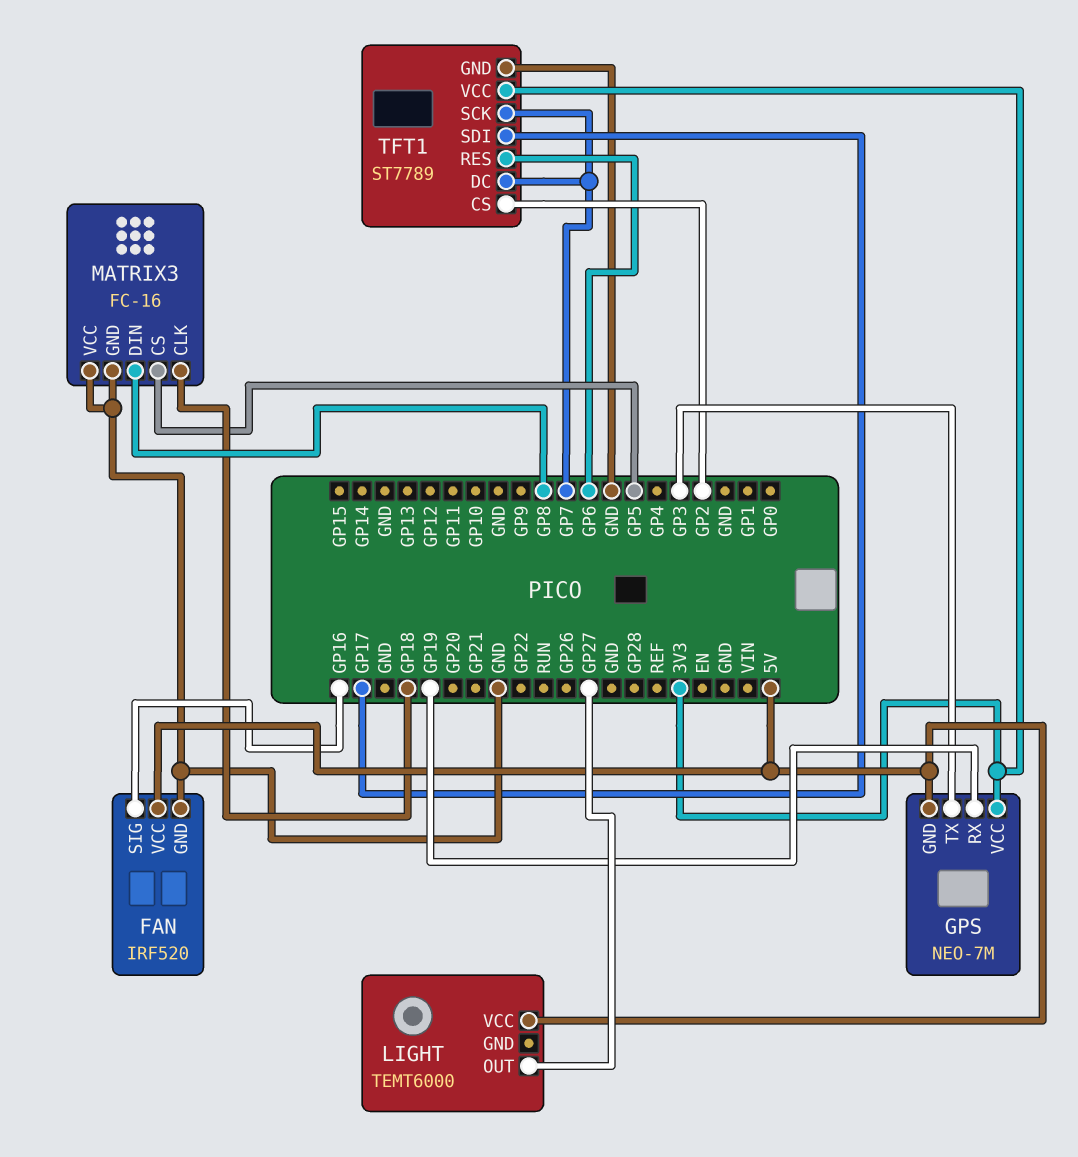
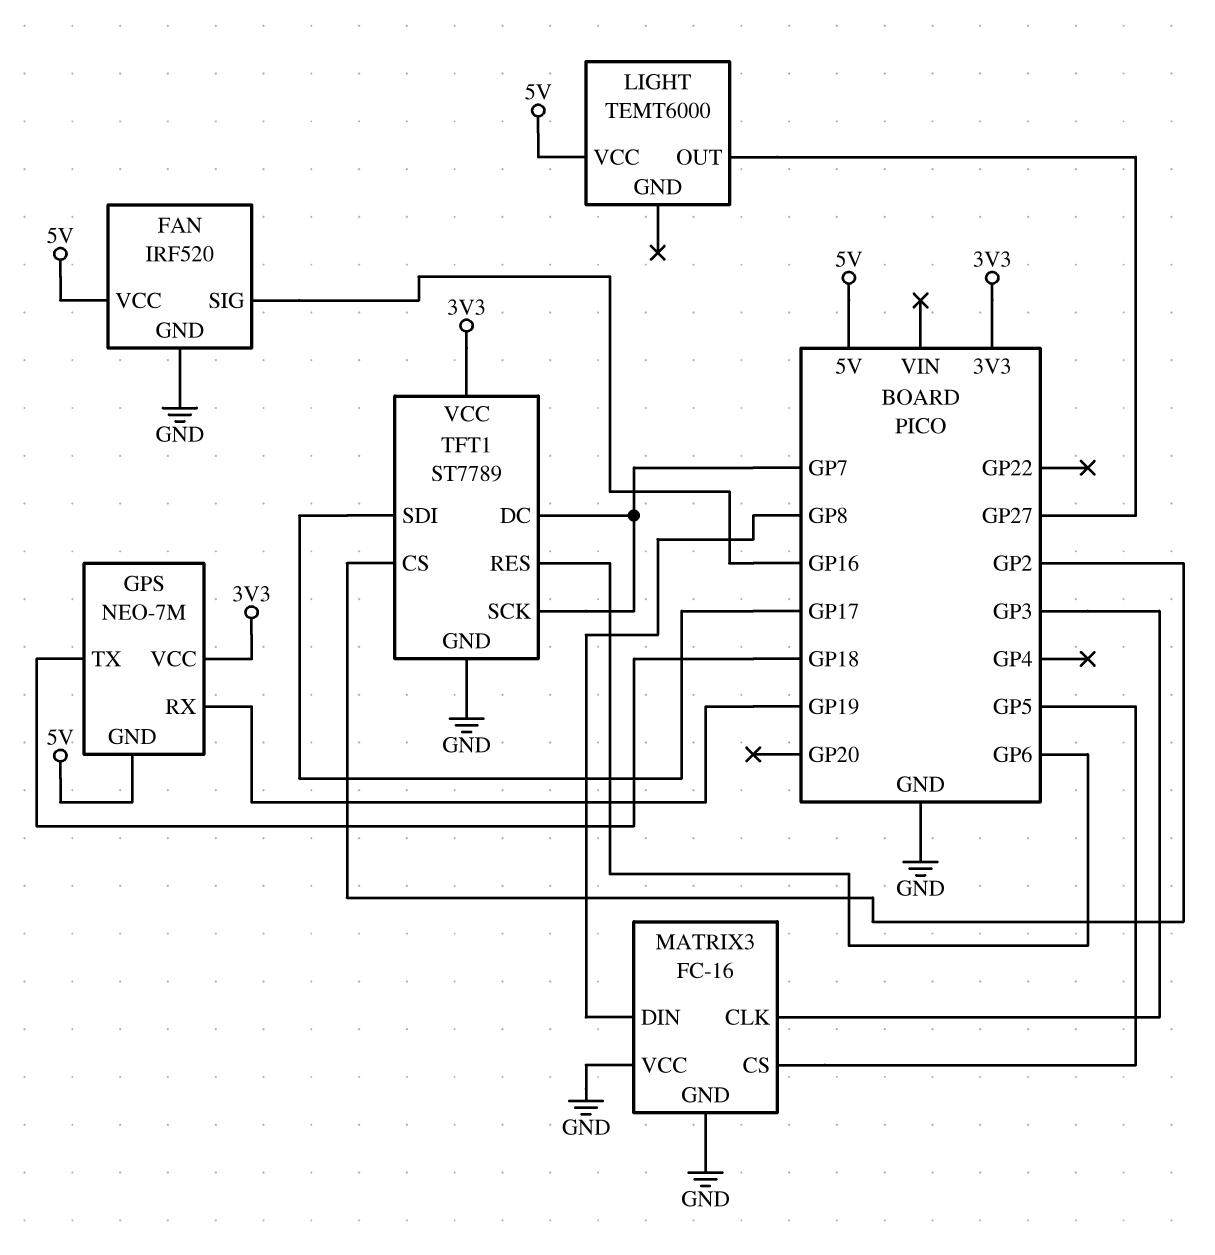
GPS pin TX: GP3 -> GP18
MATRIX3 pin CLK: GP18 -> GP3

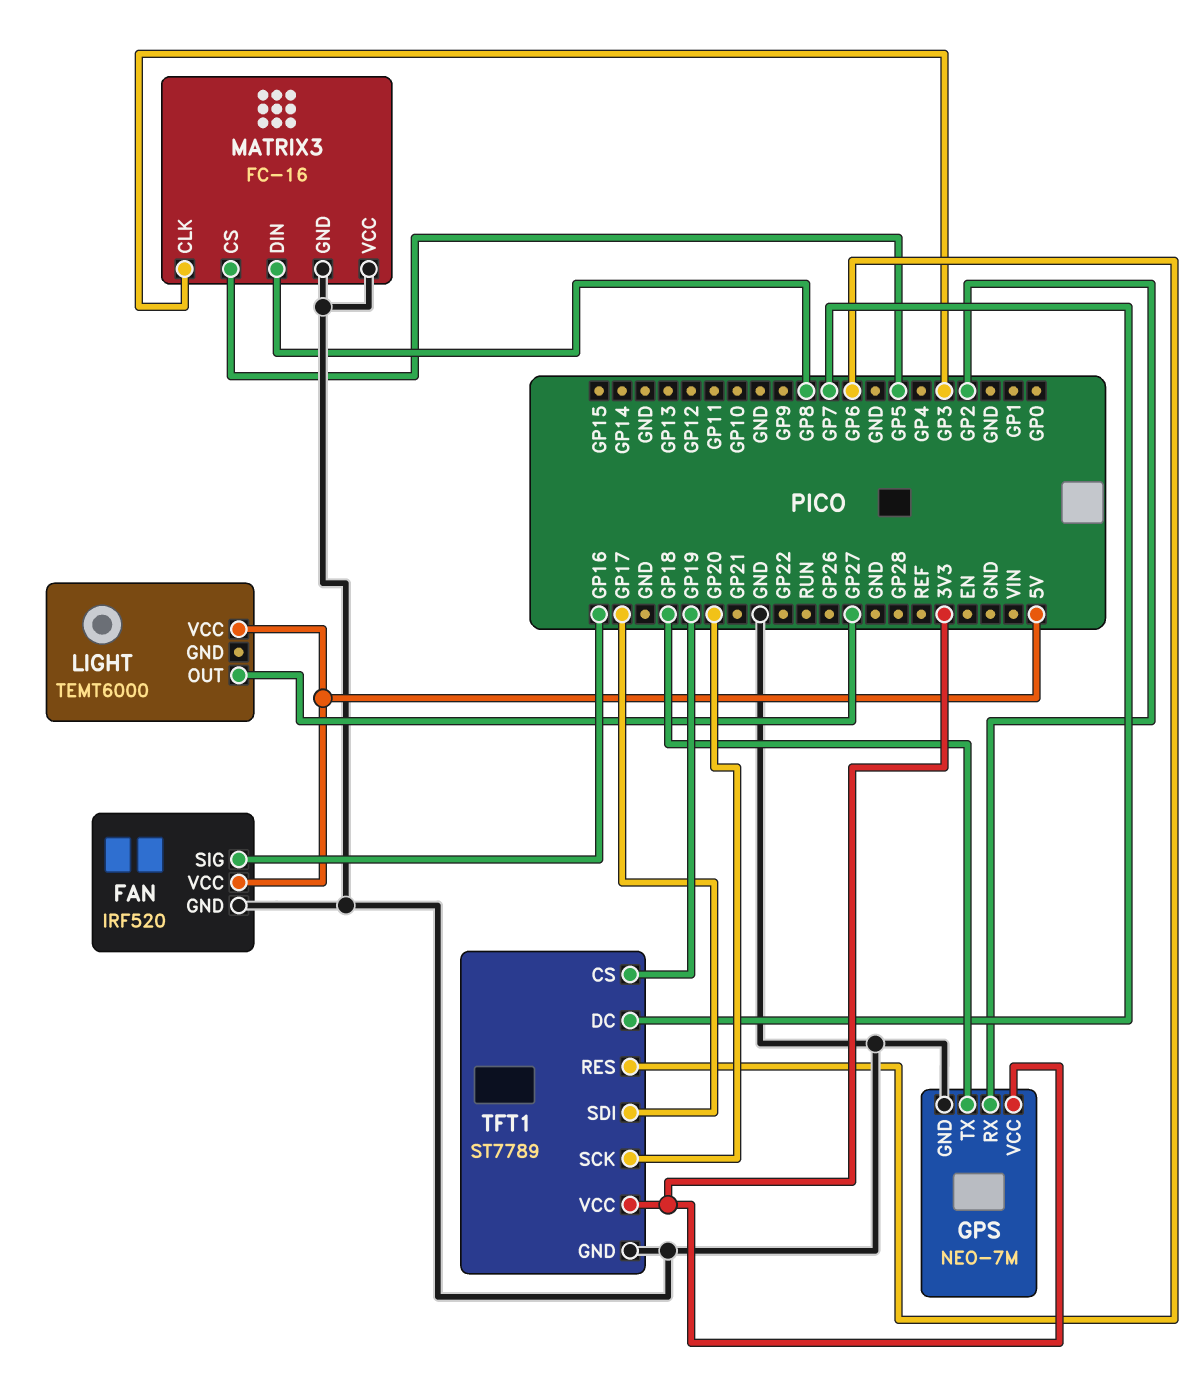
GPS pin GND: 5V -> GND
GPS pin RX: GP19 -> GP2
TFT1 pin CS: GP2 -> GP19
TFT1 pin SCK: GP7 -> GP20

